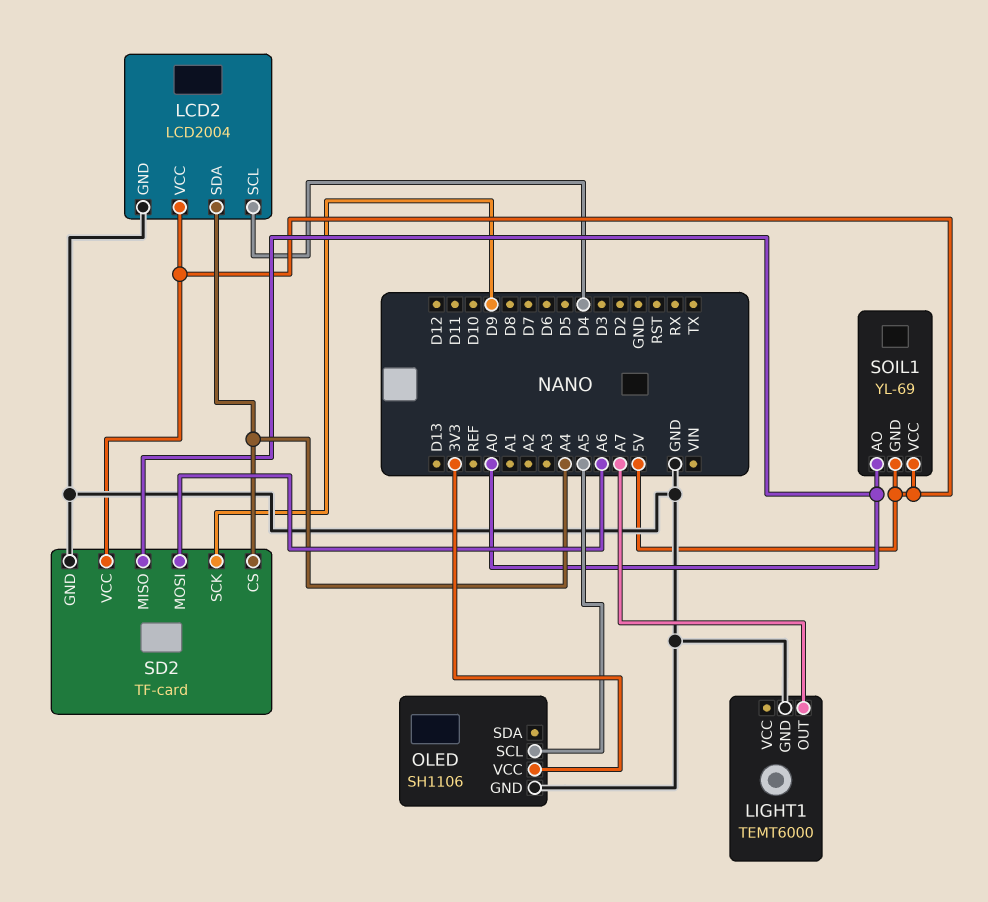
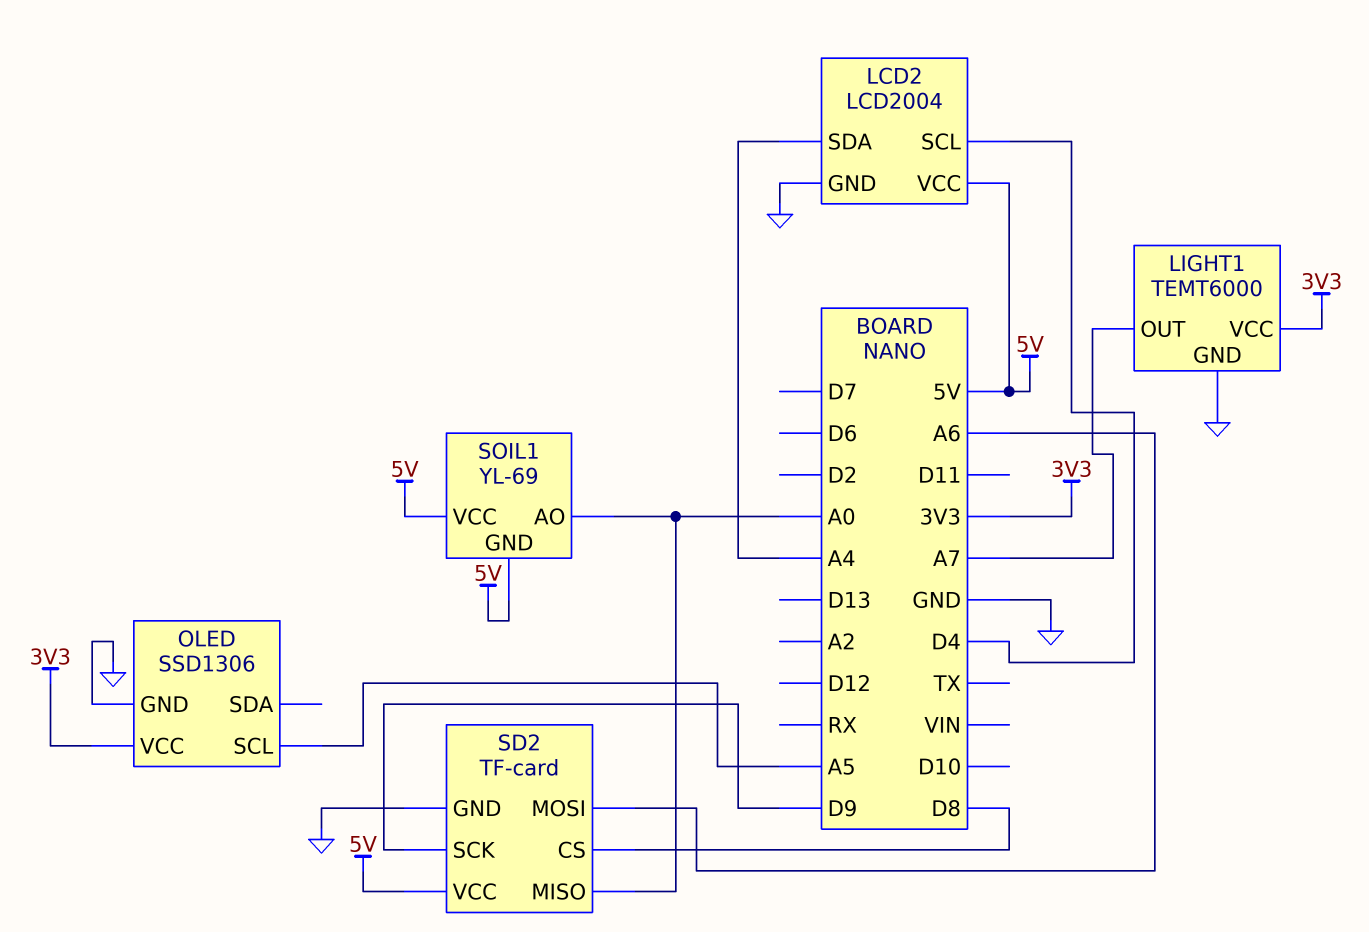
LIGHT1 pin VCC: none -> 3V3
OLED: SH1106 -> SSD1306
SD2 pin CS: A4 -> D8

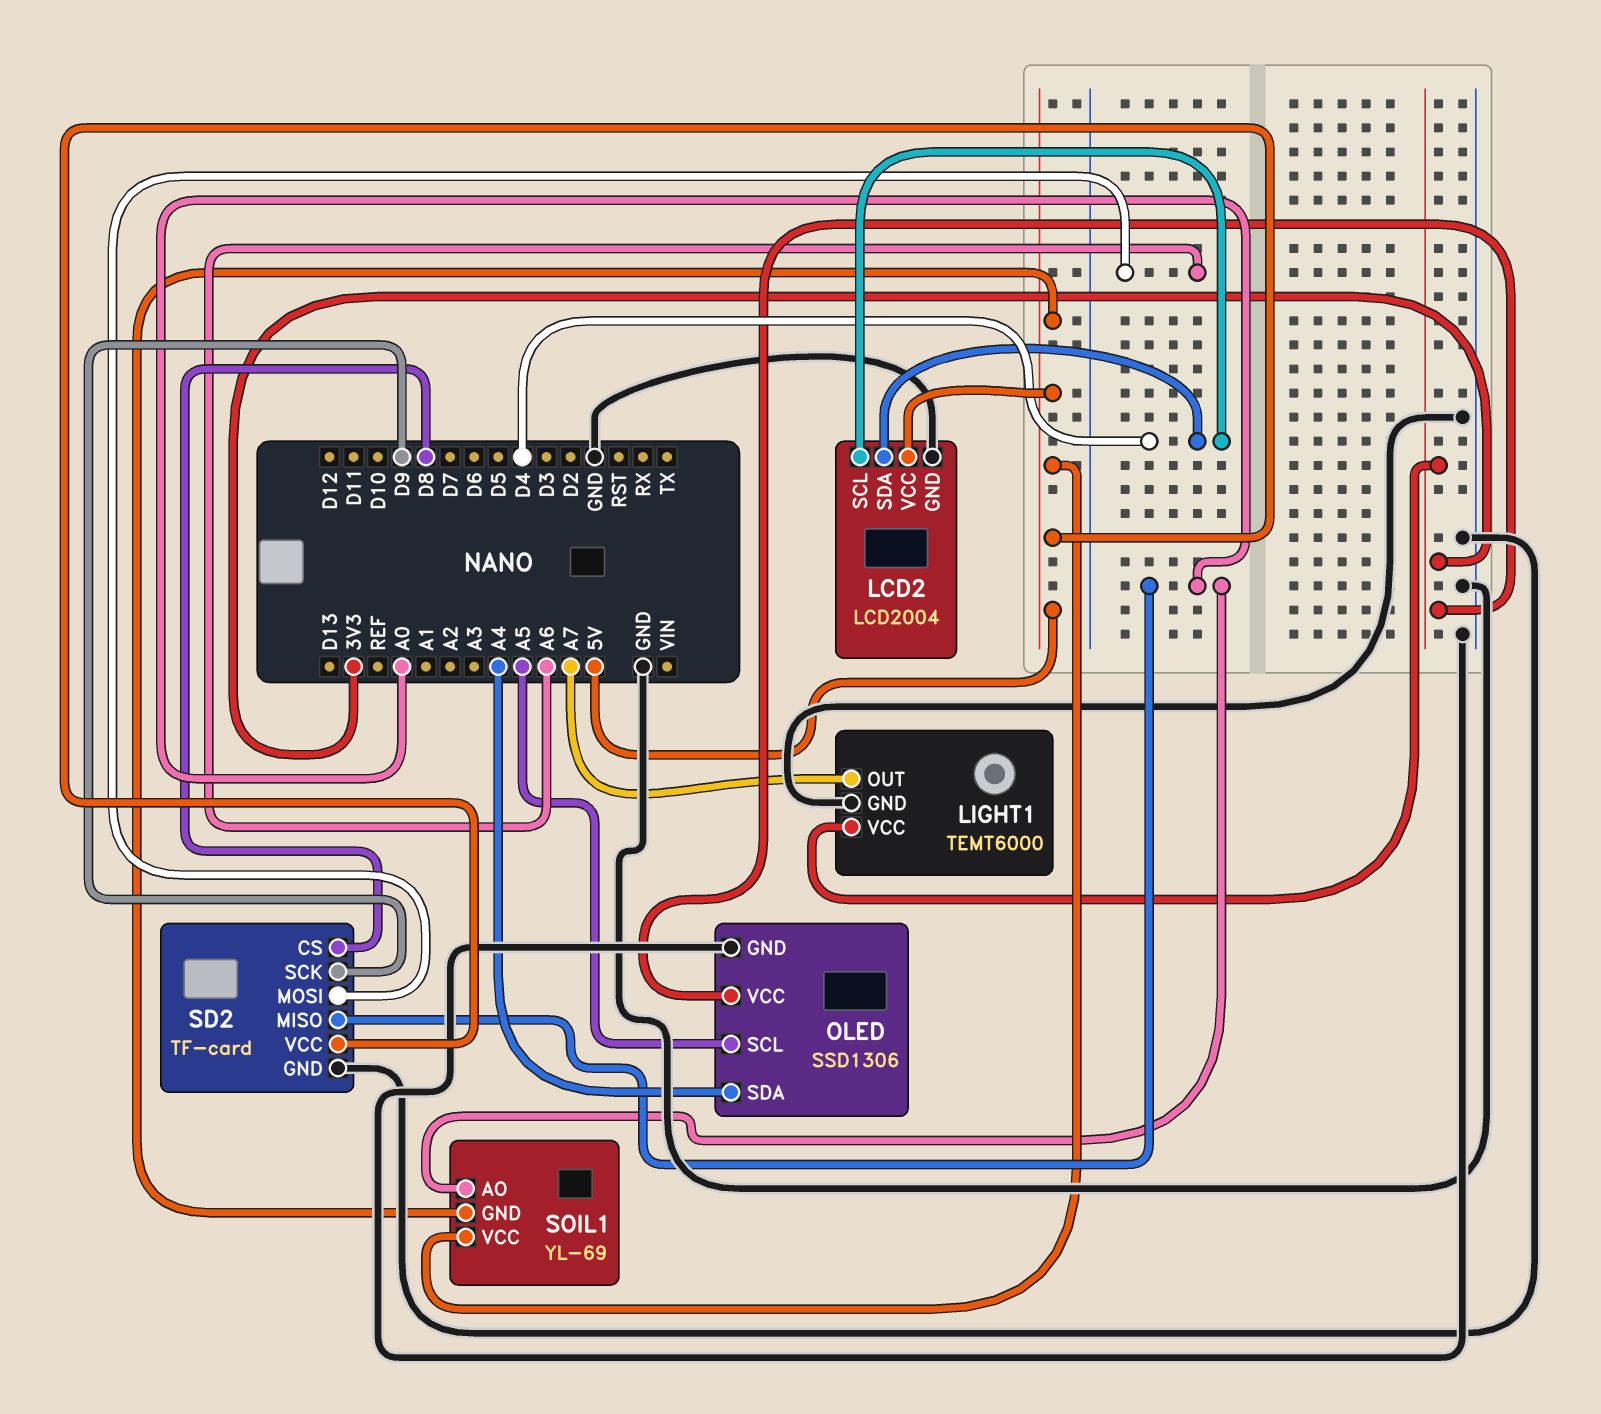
LCD2 pin SDA: A4 -> D4
OLED pin SDA: none -> A4

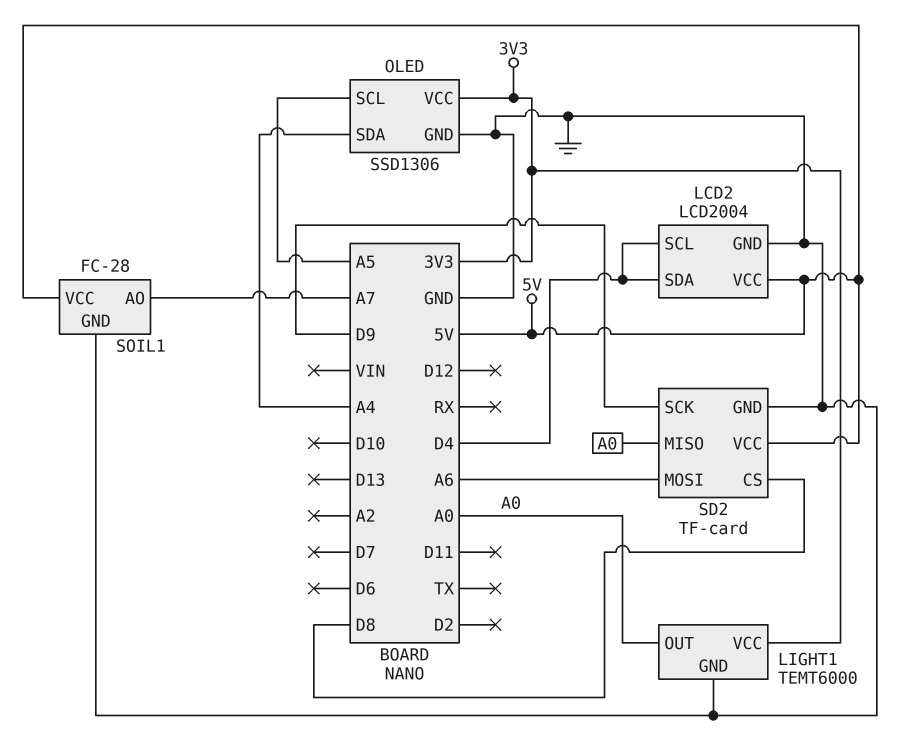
LIGHT1 pin OUT: A7 -> A0
SOIL1: YL-69 -> FC-28
SOIL1 pin AO: A0 -> A7
SOIL1 pin GND: 5V -> GND

